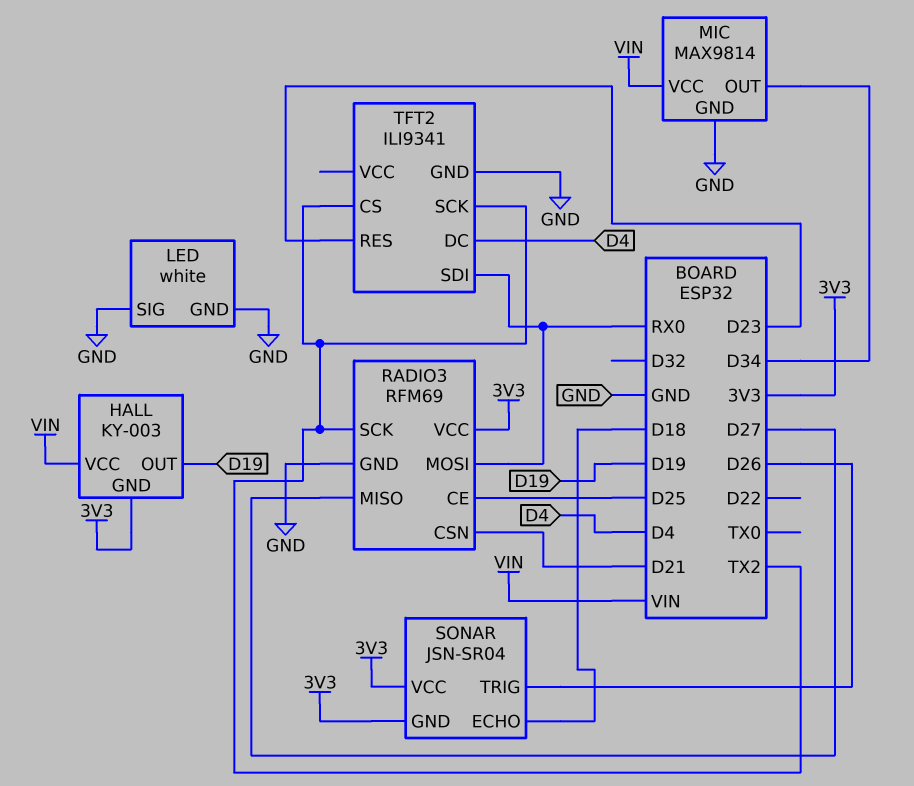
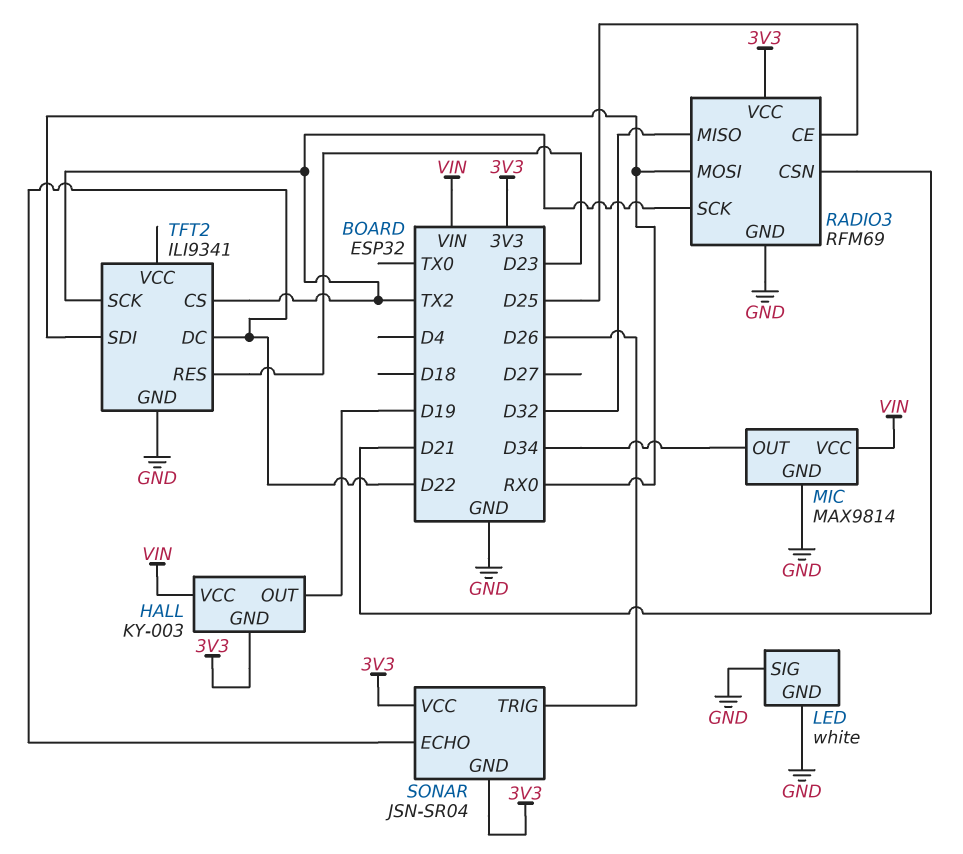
RADIO3 pin MISO: D27 -> D32
SONAR pin ECHO: D18 -> D22
TFT2 pin DC: D4 -> D22

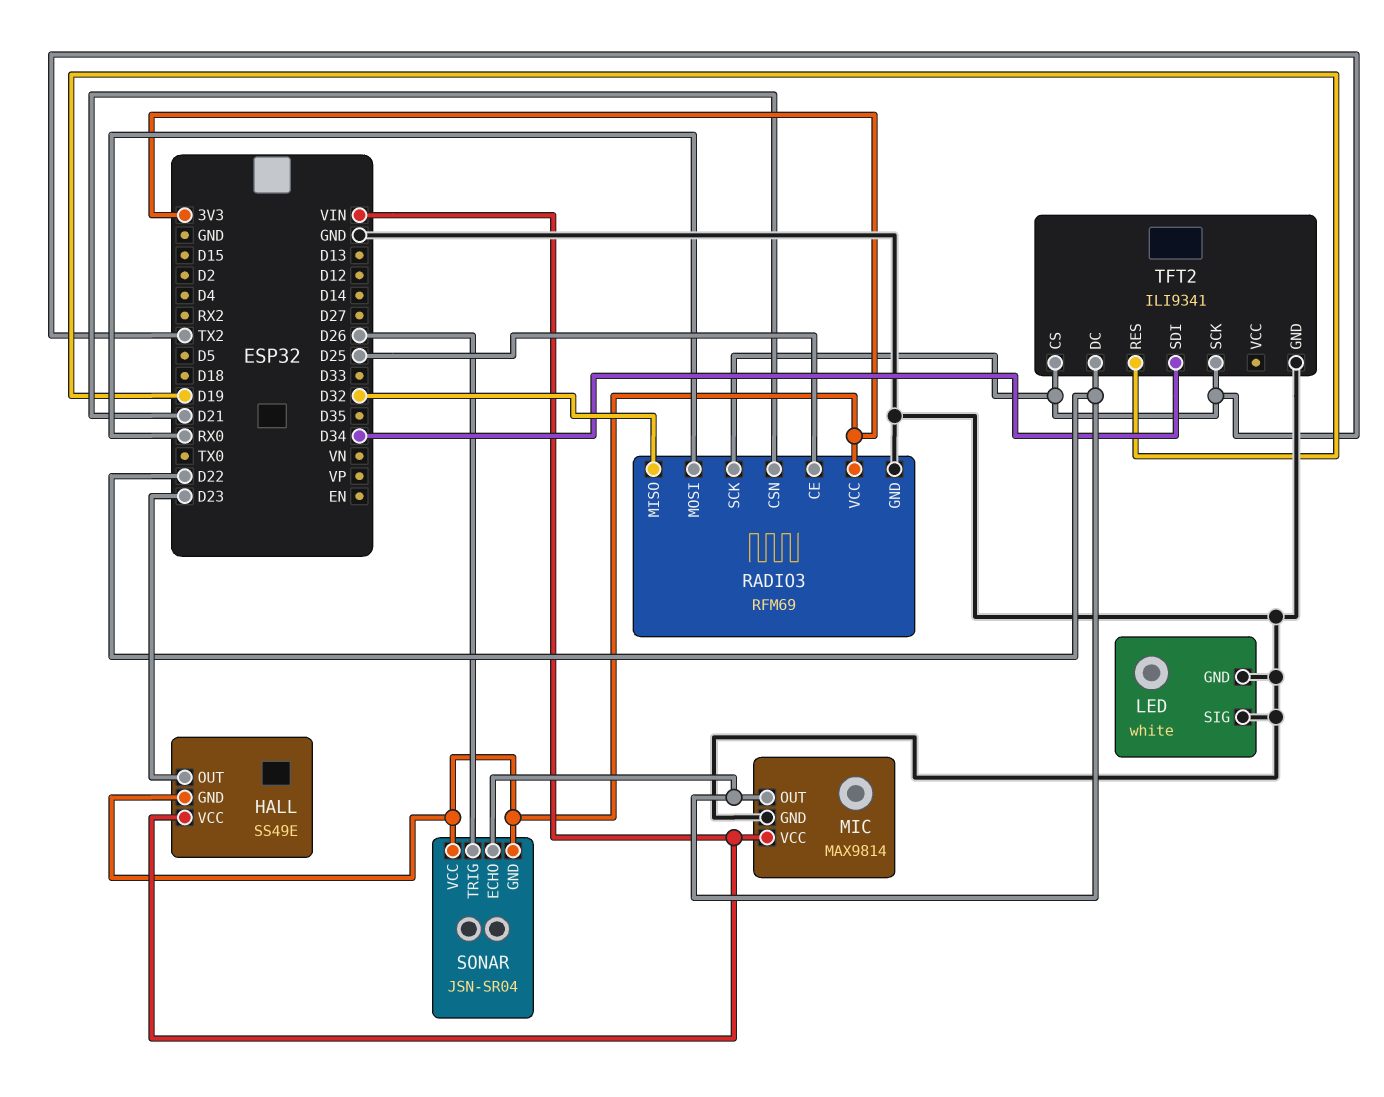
HALL: KY-003 -> SS49E
HALL pin OUT: D19 -> D23
MIC pin OUT: D34 -> D22
TFT2 pin RES: D23 -> D19
TFT2 pin SDI: RX0 -> D34

